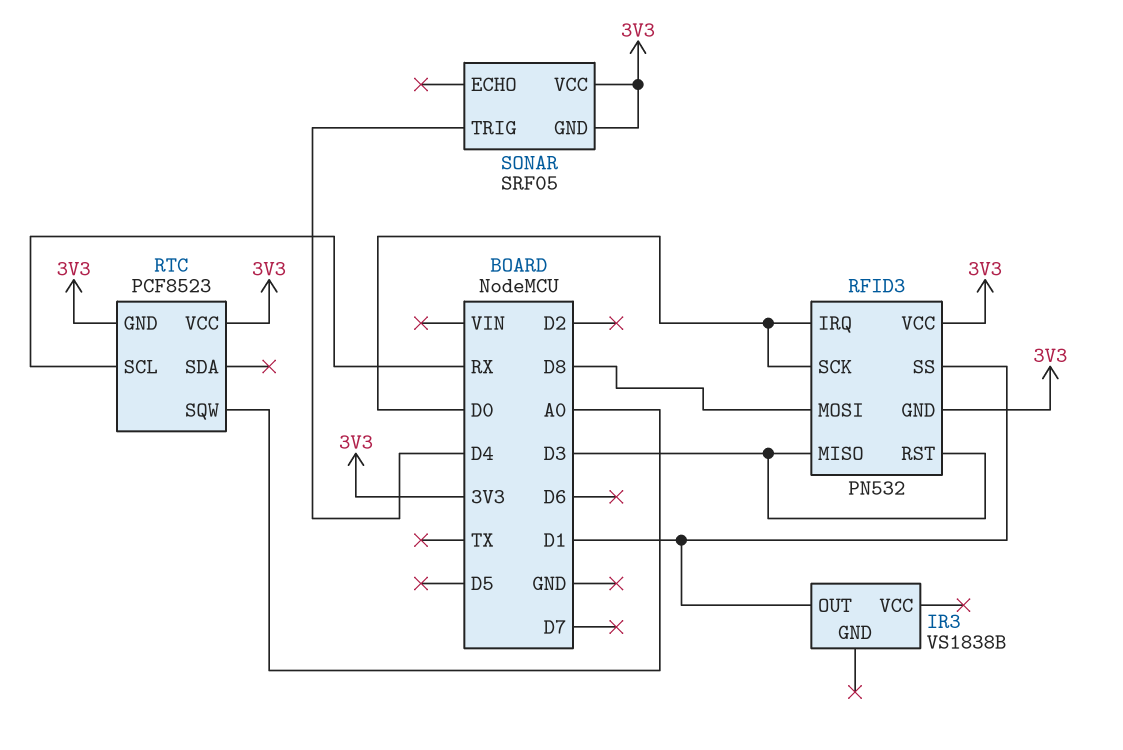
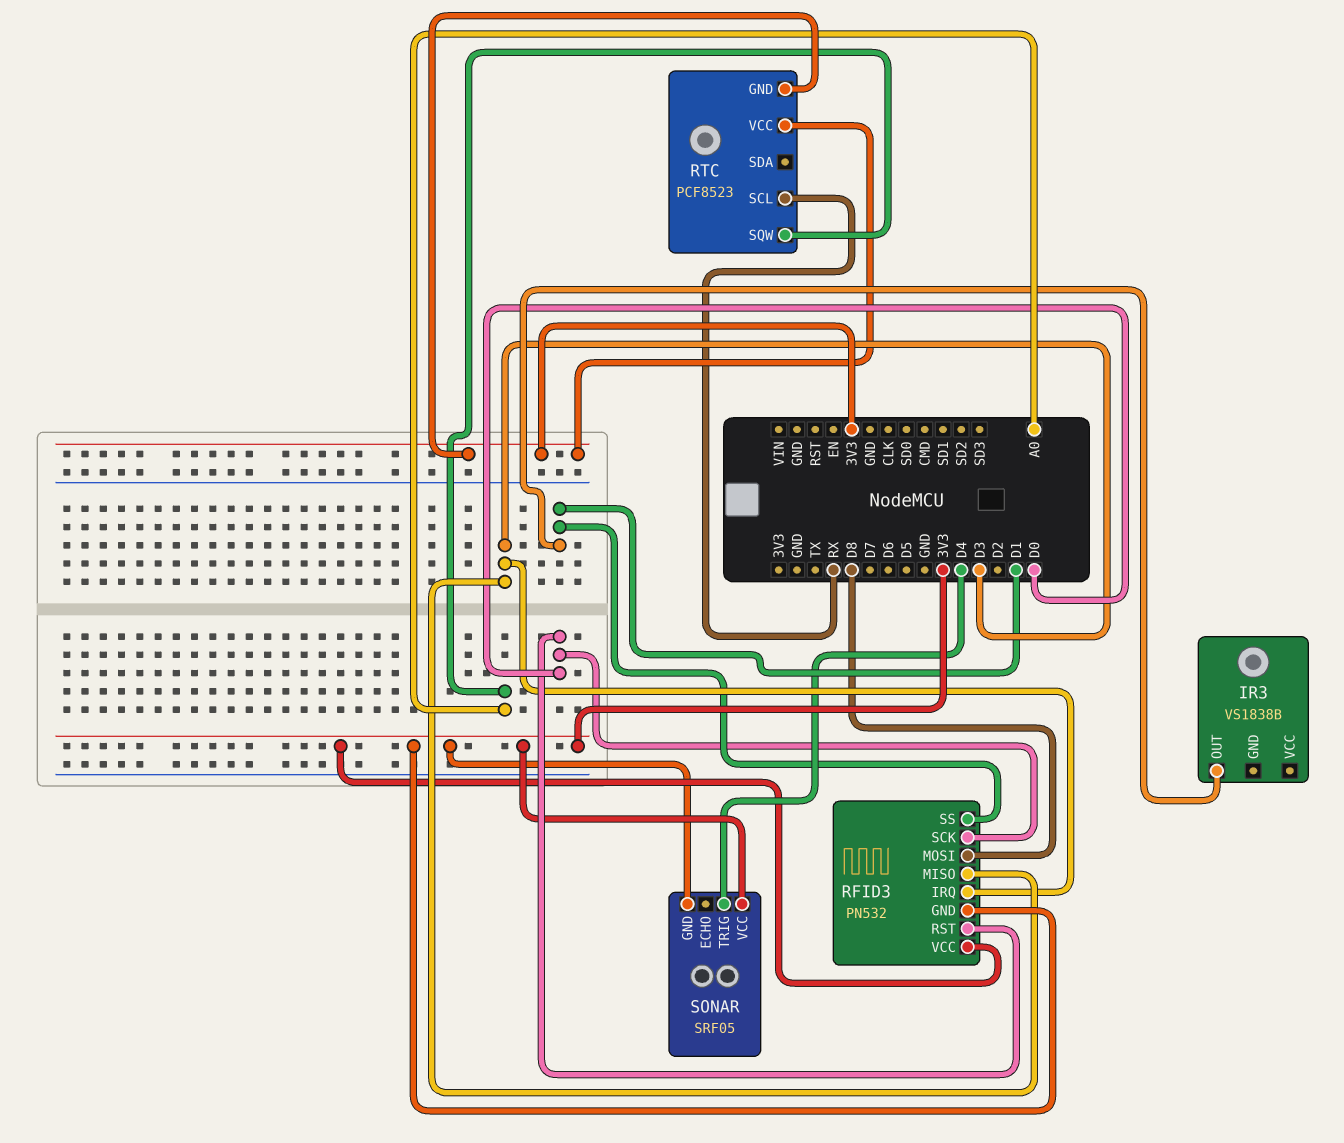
RFID3 pin IRQ: D0 -> D3
RFID3 pin RST: D3 -> D0

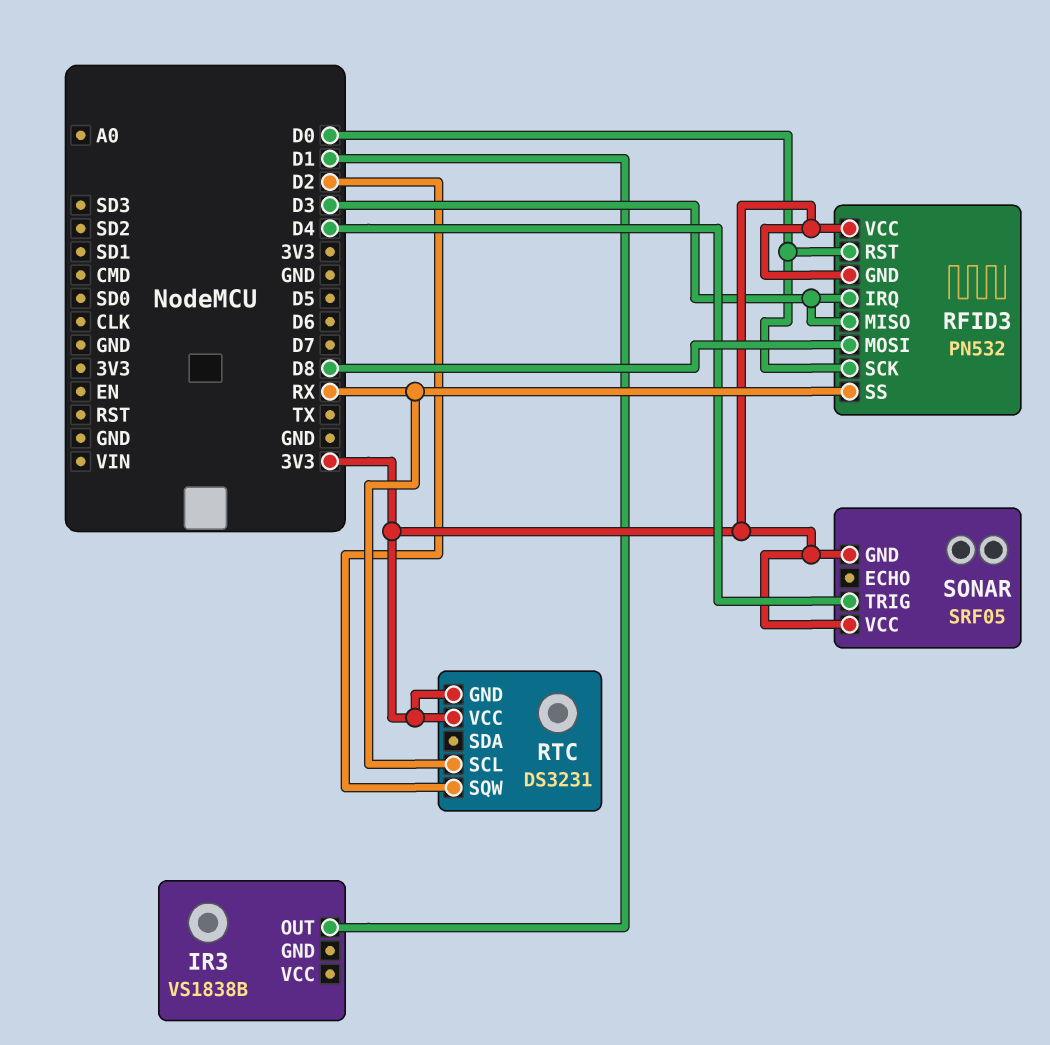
RFID3 pin SS: D1 -> RX
RTC: PCF8523 -> DS3231
RTC pin SQW: A0 -> D2

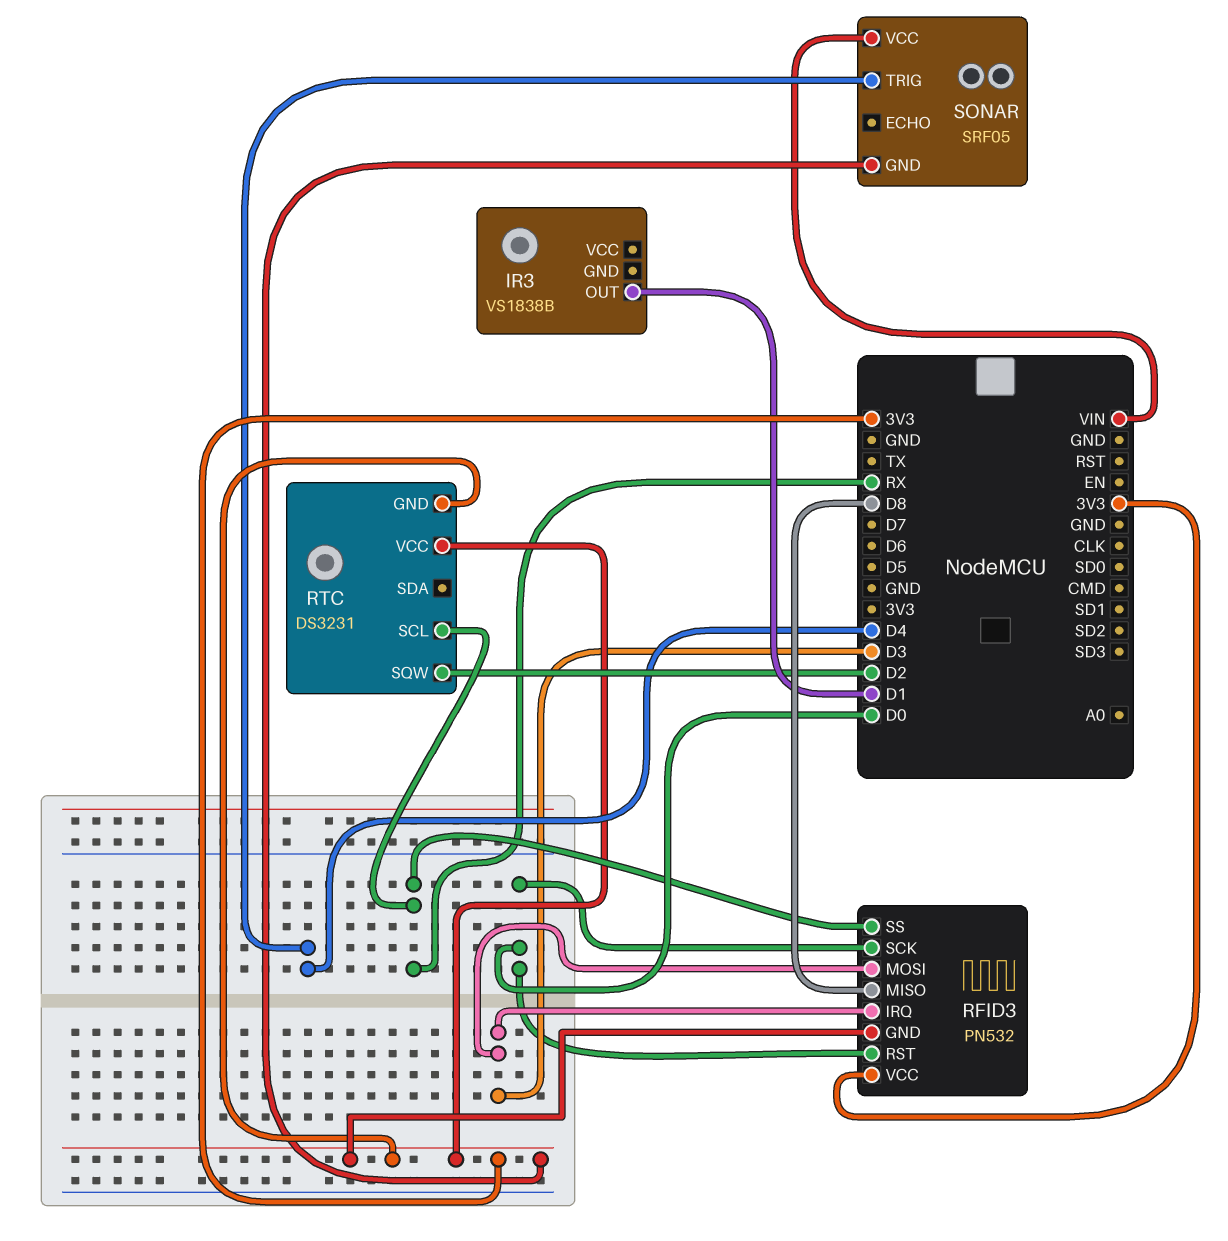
RFID3 pin MISO: D3 -> D8
RFID3 pin MOSI: D8 -> D3
SONAR pin VCC: 3V3 -> VIN

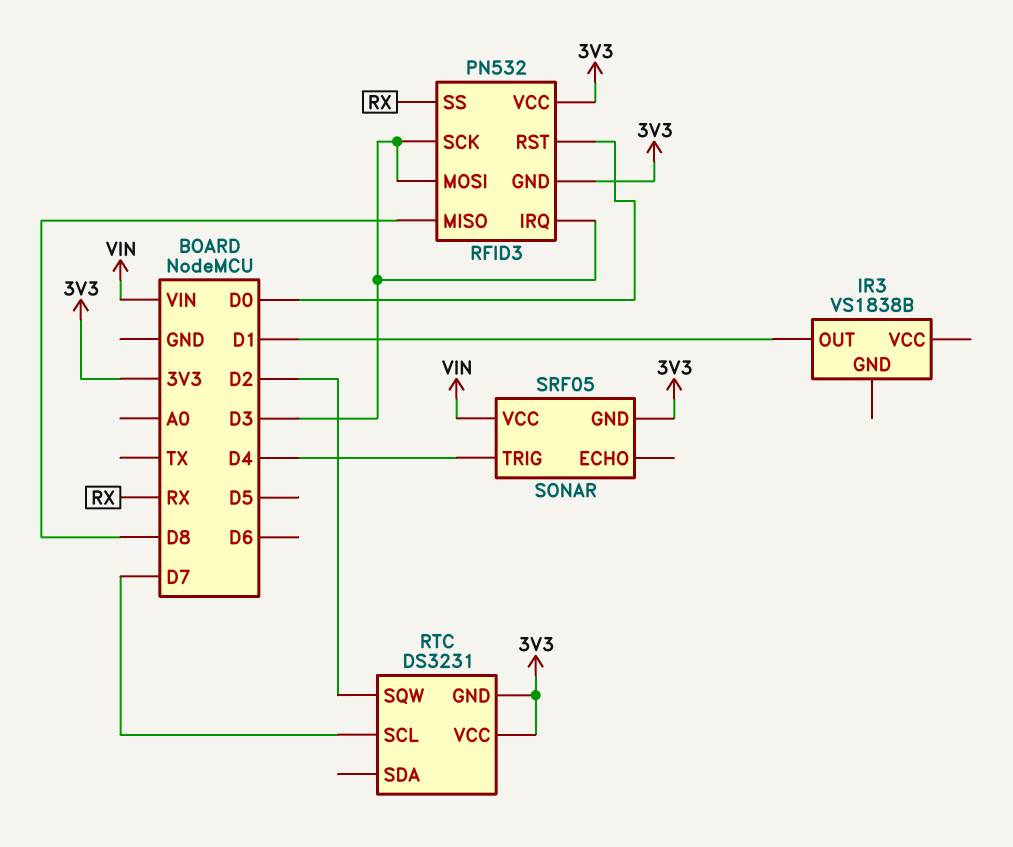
RFID3 pin SCK: D0 -> D3
RTC pin SCL: RX -> D7

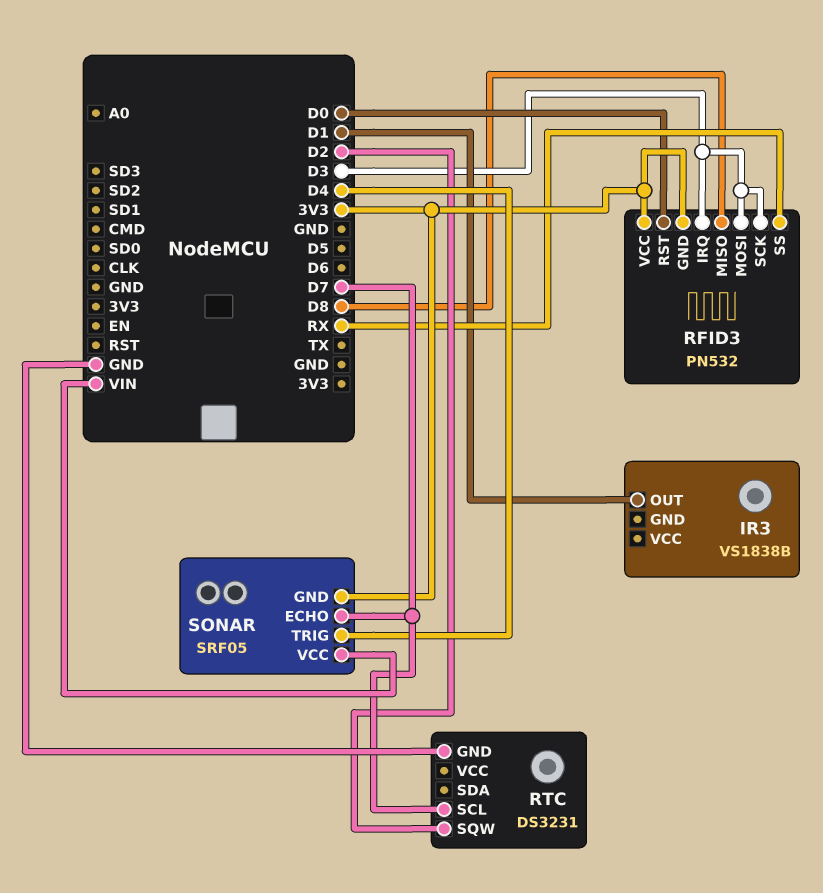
RTC pin GND: 3V3 -> GND
RTC pin VCC: 3V3 -> none
SONAR pin ECHO: none -> D7

